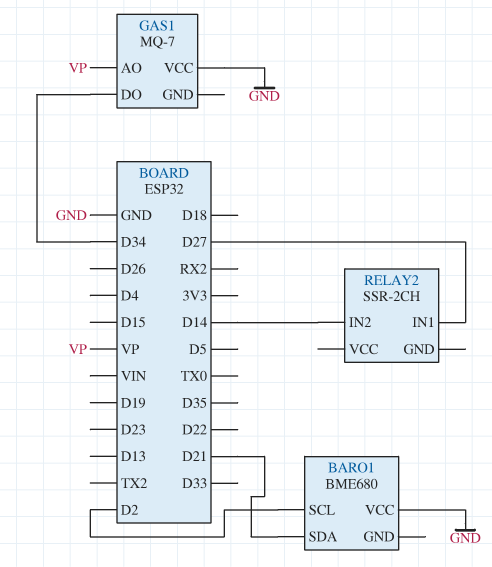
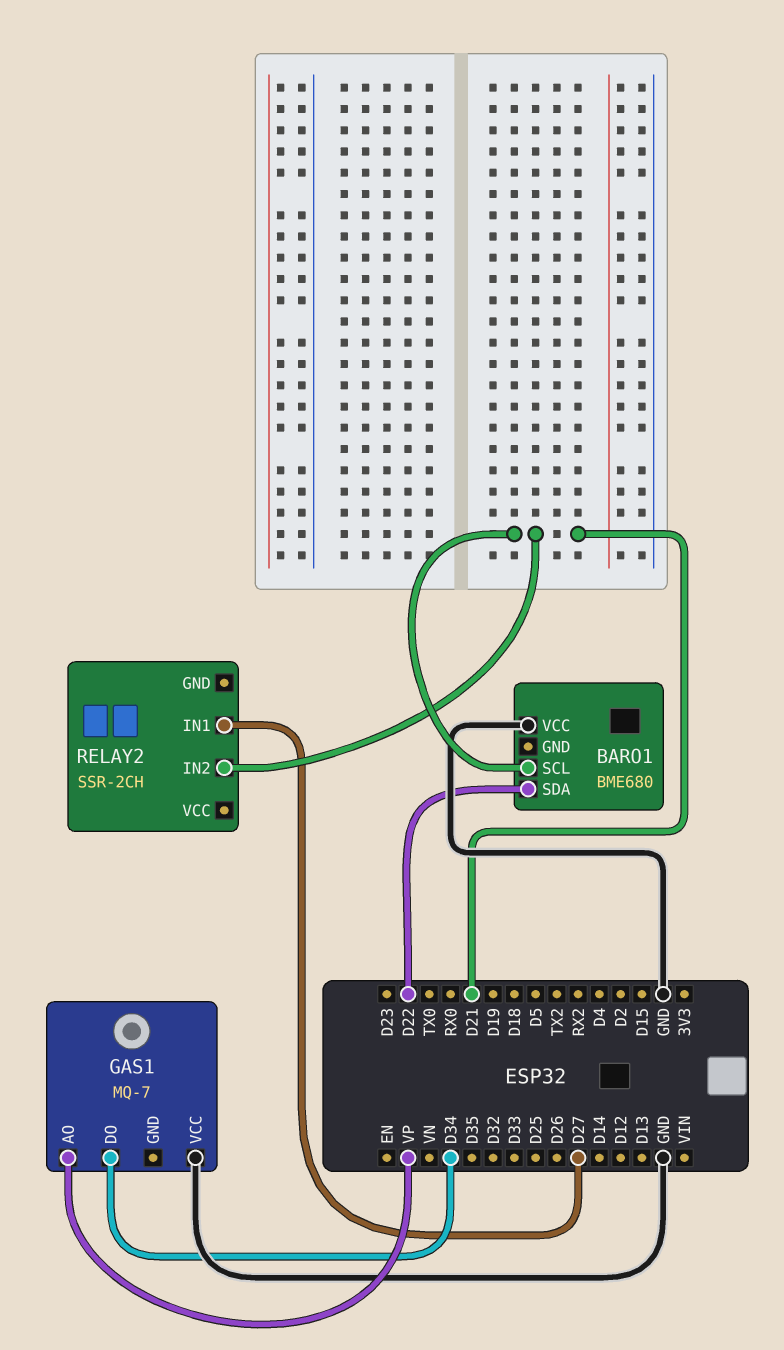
BARO1 pin SCL: D2 -> D21
BARO1 pin SDA: D21 -> D22
RELAY2 pin IN2: D14 -> D21

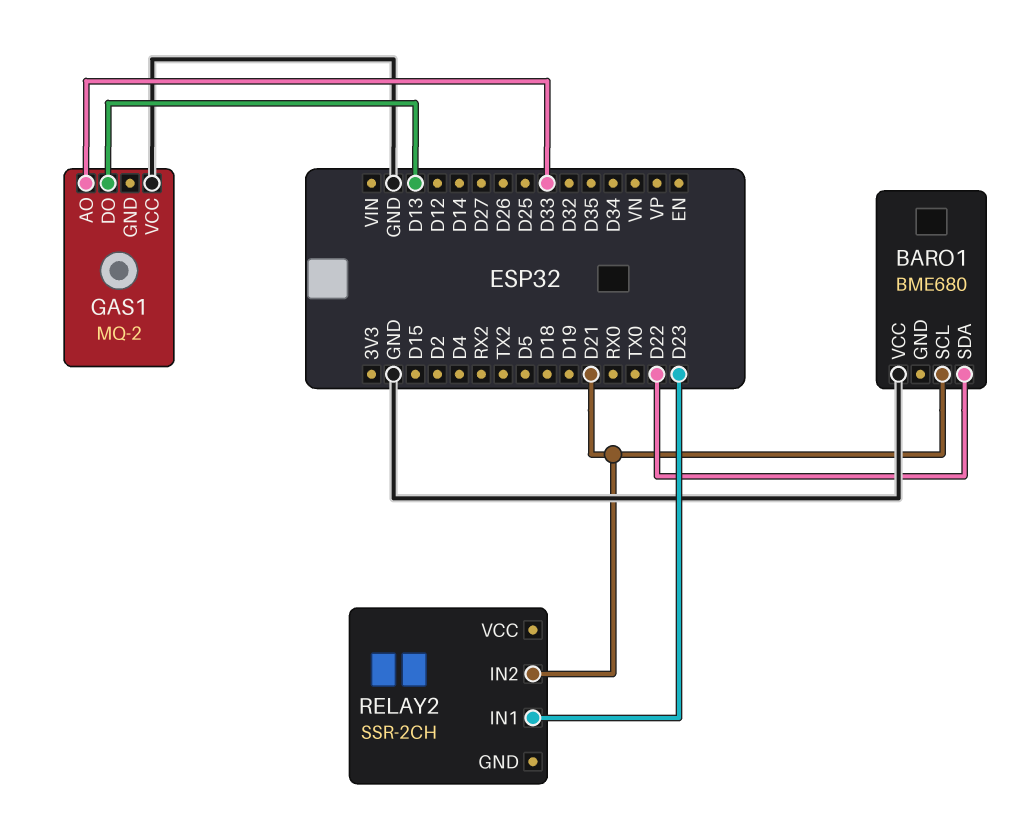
GAS1: MQ-7 -> MQ-2
GAS1 pin AO: VP -> D33
GAS1 pin DO: D34 -> D13
RELAY2 pin IN1: D27 -> D23

